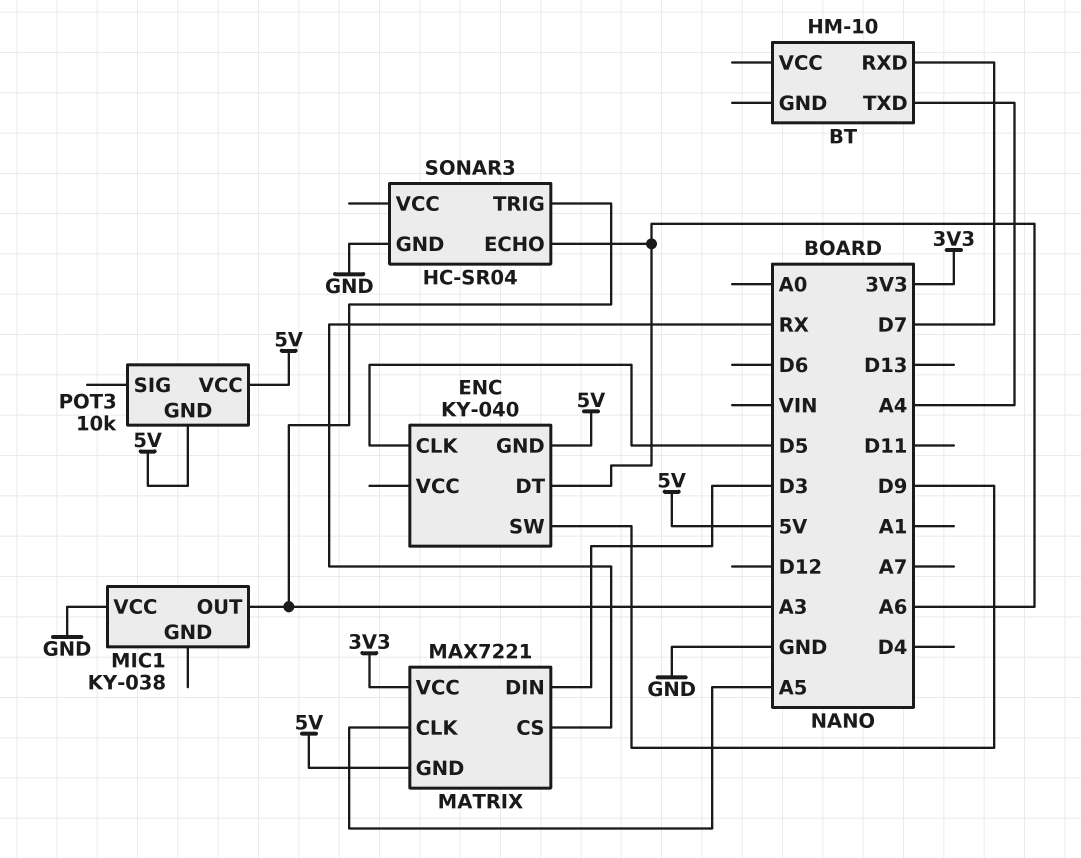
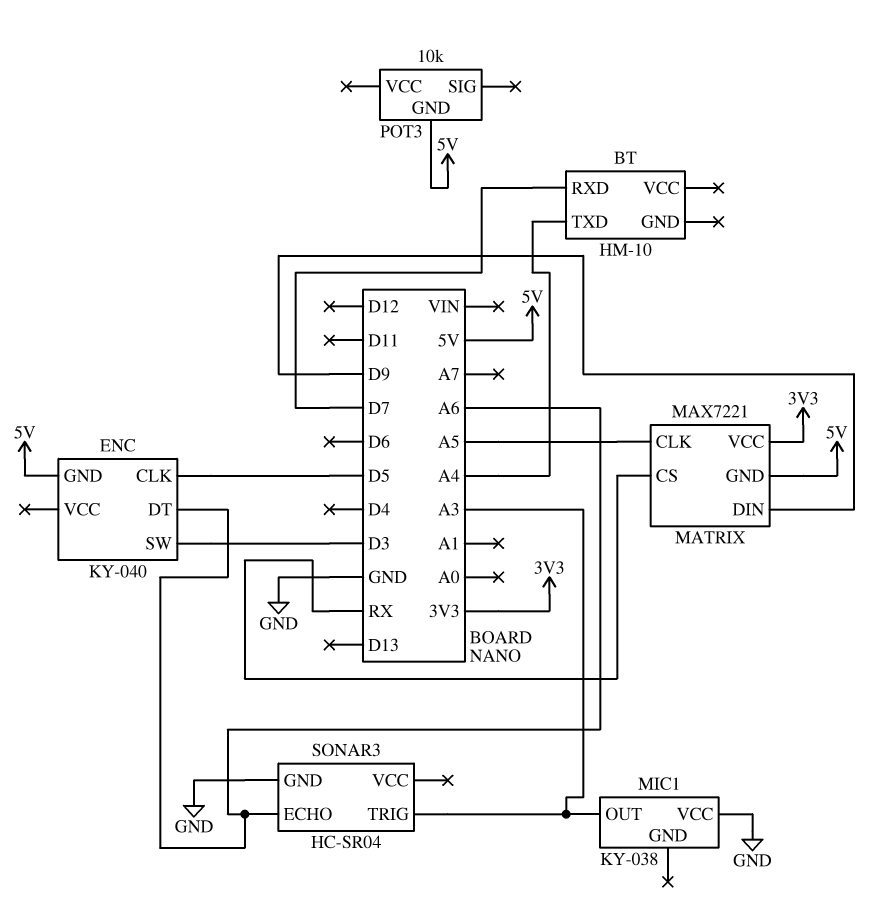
ENC pin SW: D9 -> D3
MATRIX pin DIN: D3 -> D9
POT3 pin VCC: 5V -> none

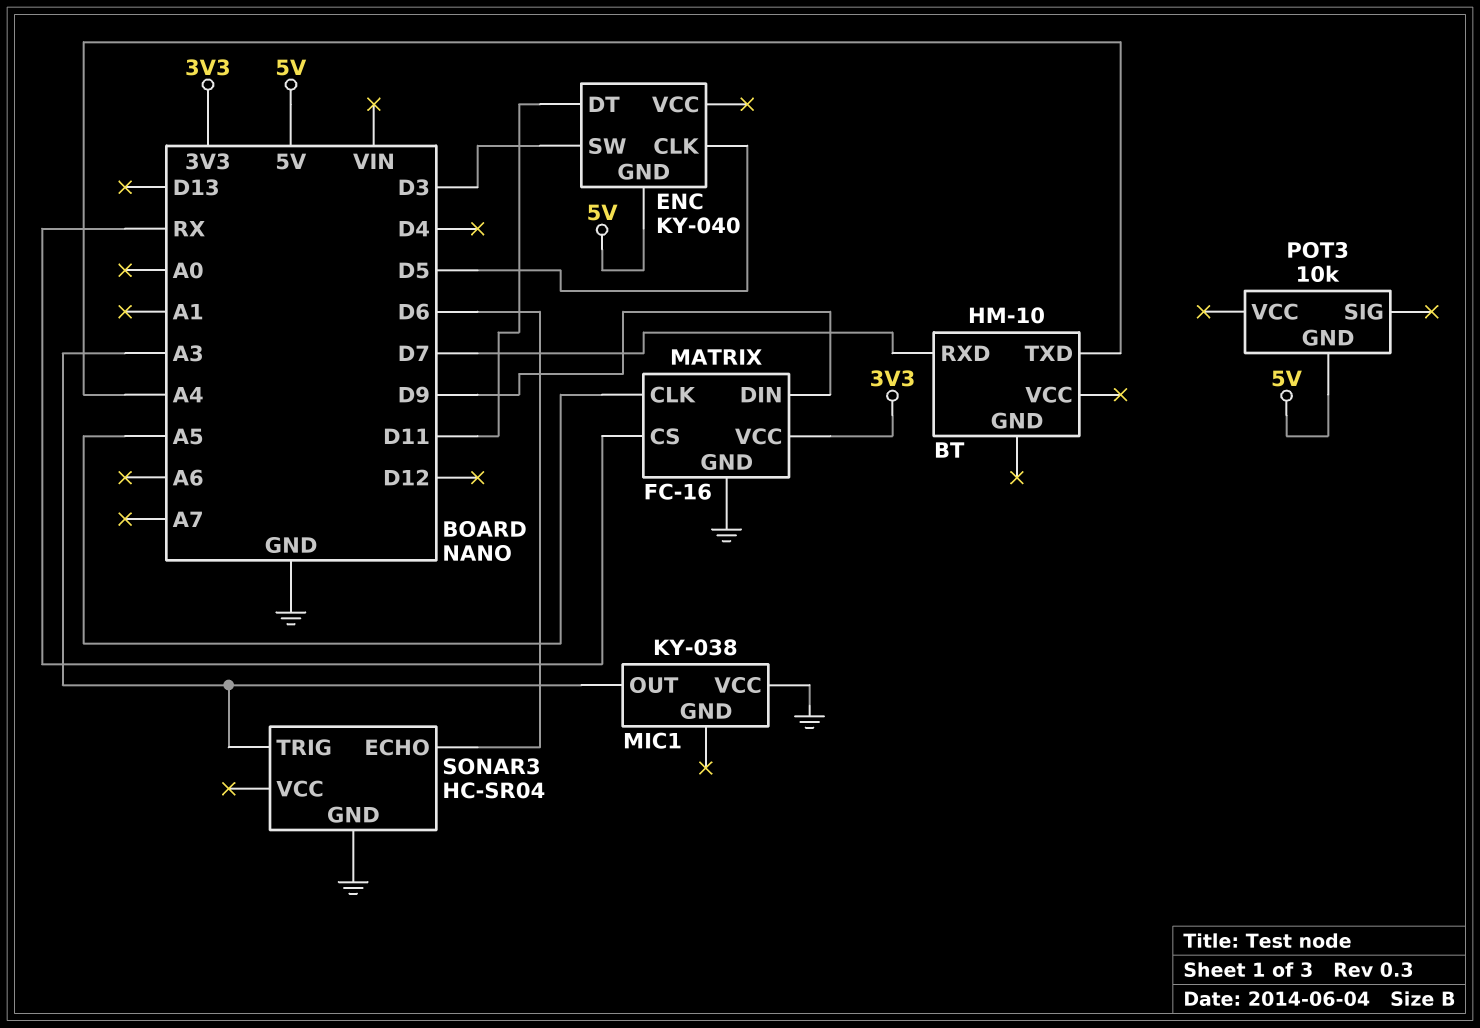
ENC pin DT: A6 -> D11
MATRIX: MAX7221 -> FC-16
MATRIX pin GND: 5V -> GND
SONAR3 pin ECHO: A6 -> D6

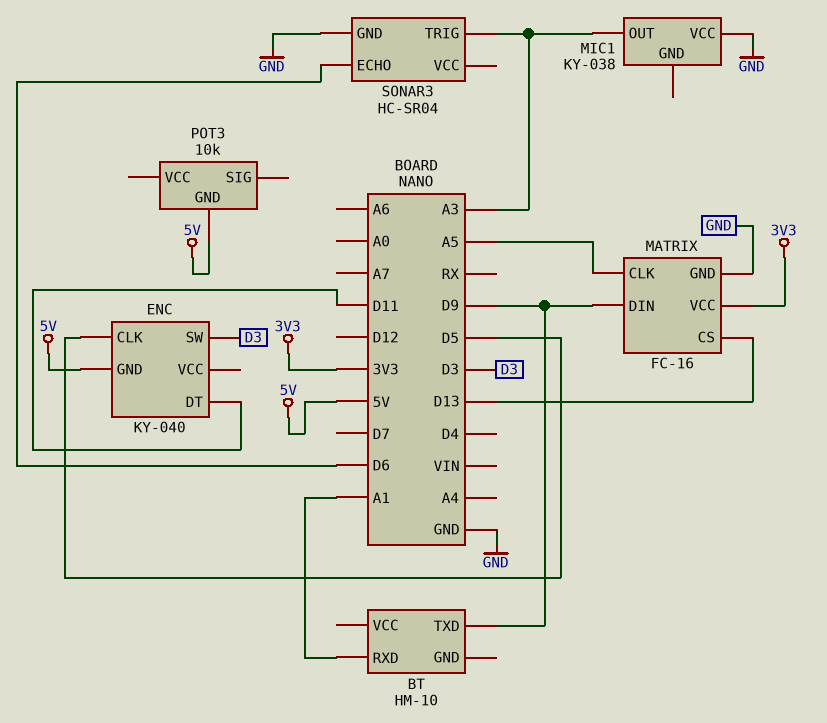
BT pin RXD: D7 -> A1
BT pin TXD: A4 -> D9
MATRIX pin CS: RX -> D13

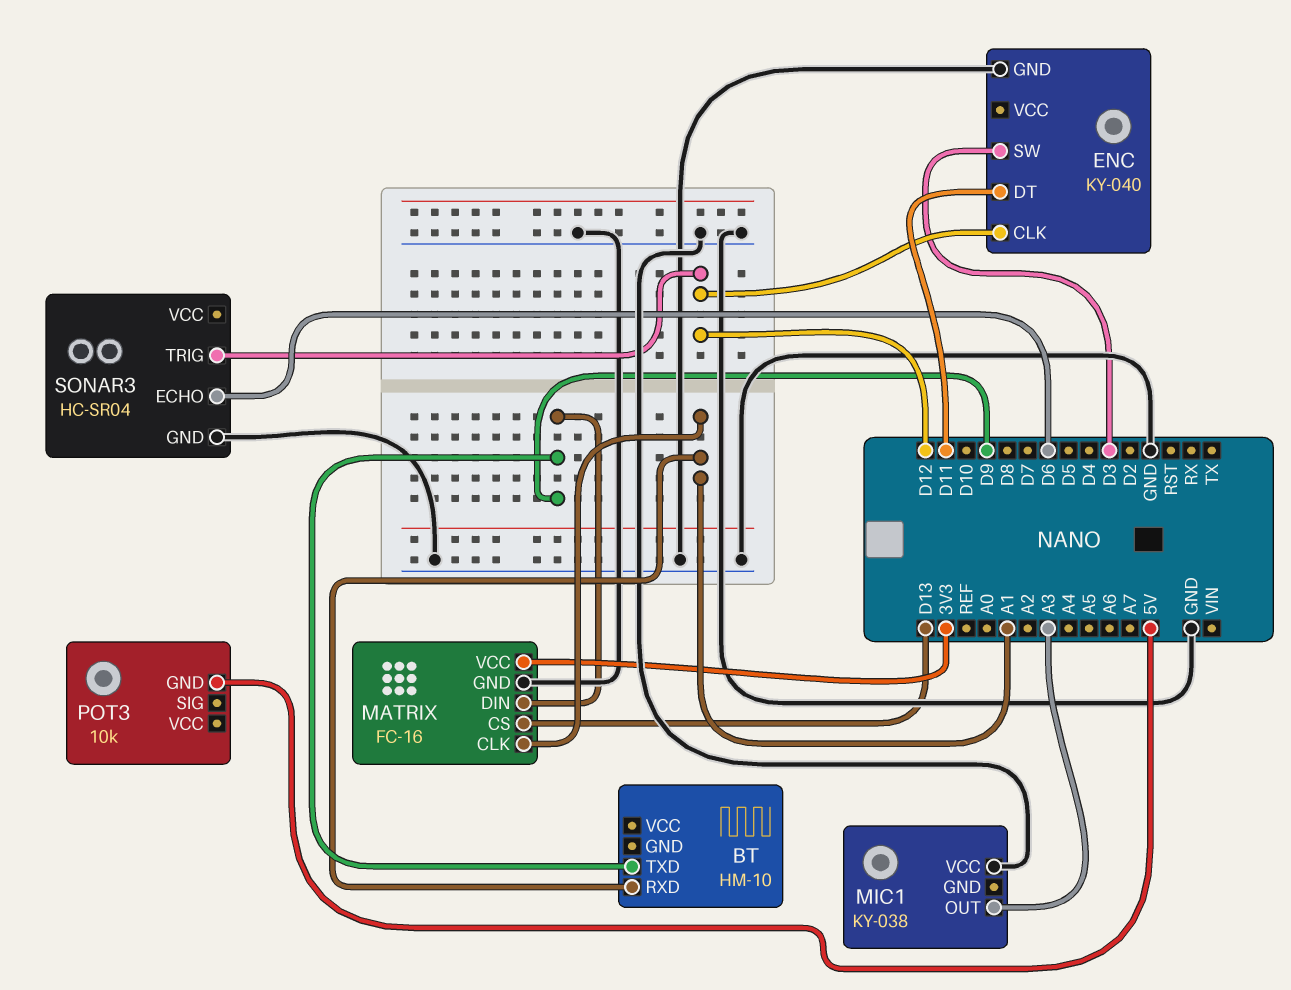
ENC pin CLK: D5 -> D12
ENC pin GND: 5V -> GND
MATRIX pin CLK: A5 -> A1
SONAR3 pin TRIG: A3 -> D12

